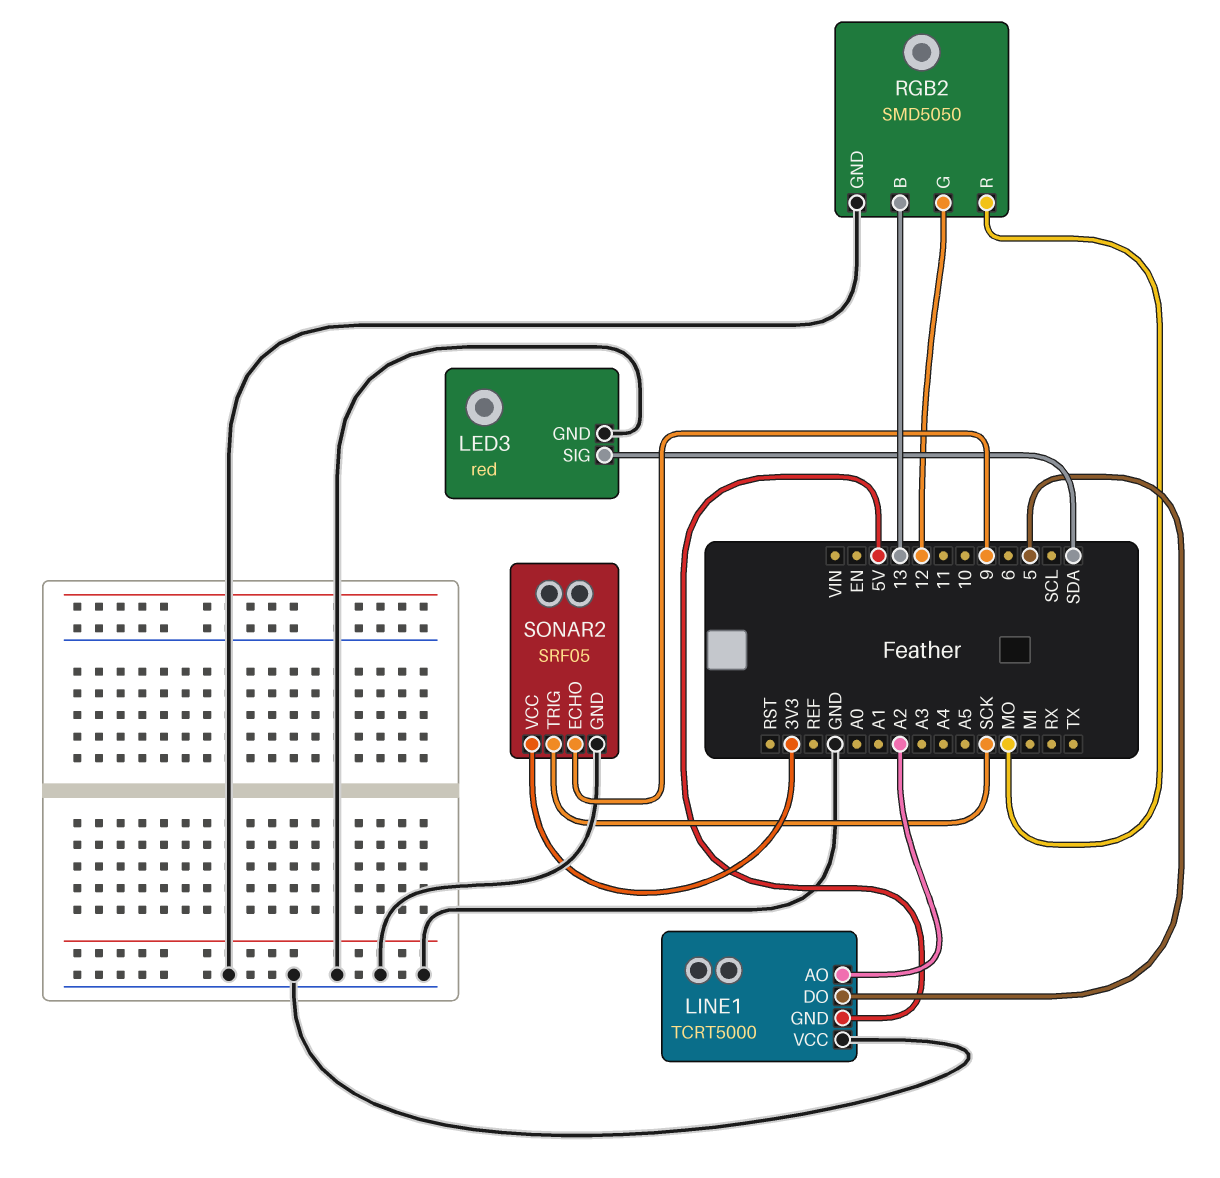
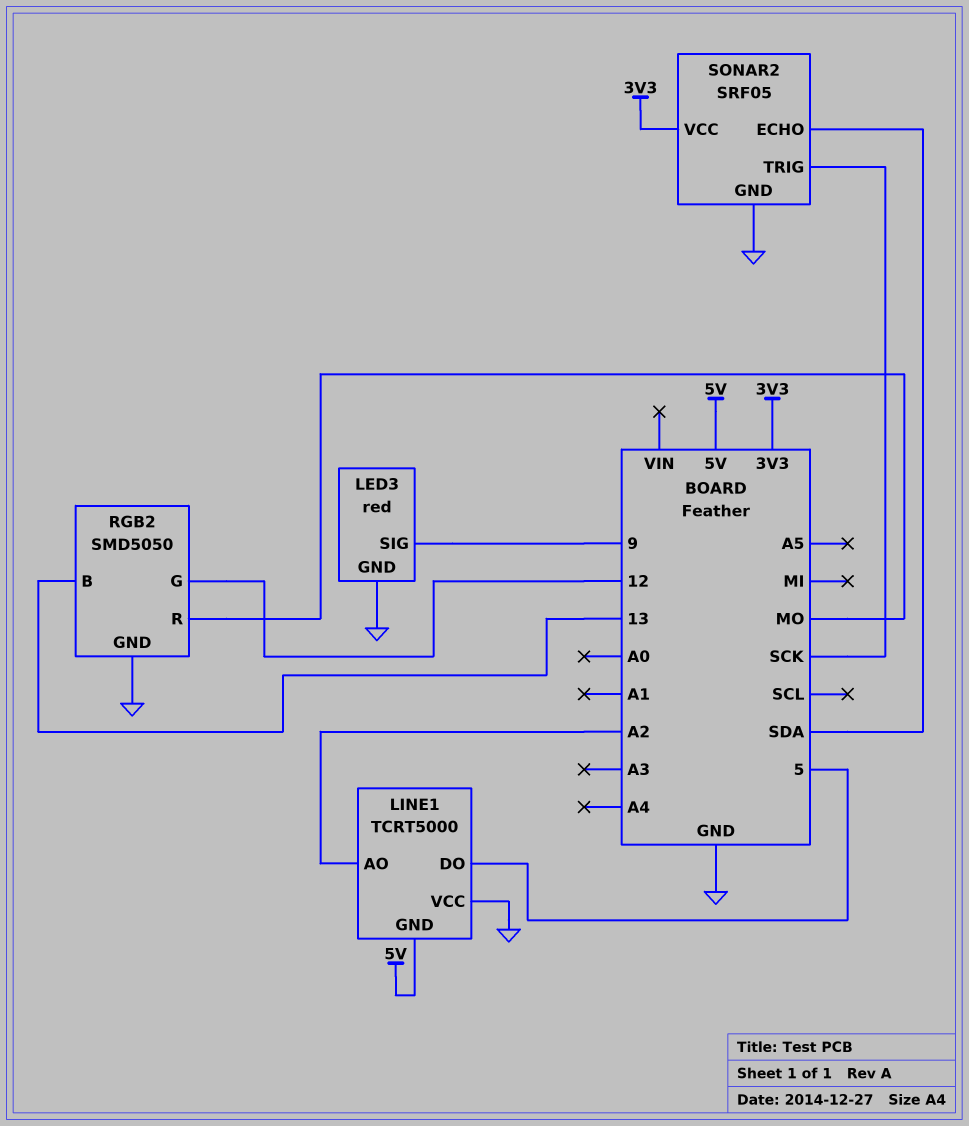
LED3 pin SIG: SDA -> 9
SONAR2 pin ECHO: 9 -> SDA

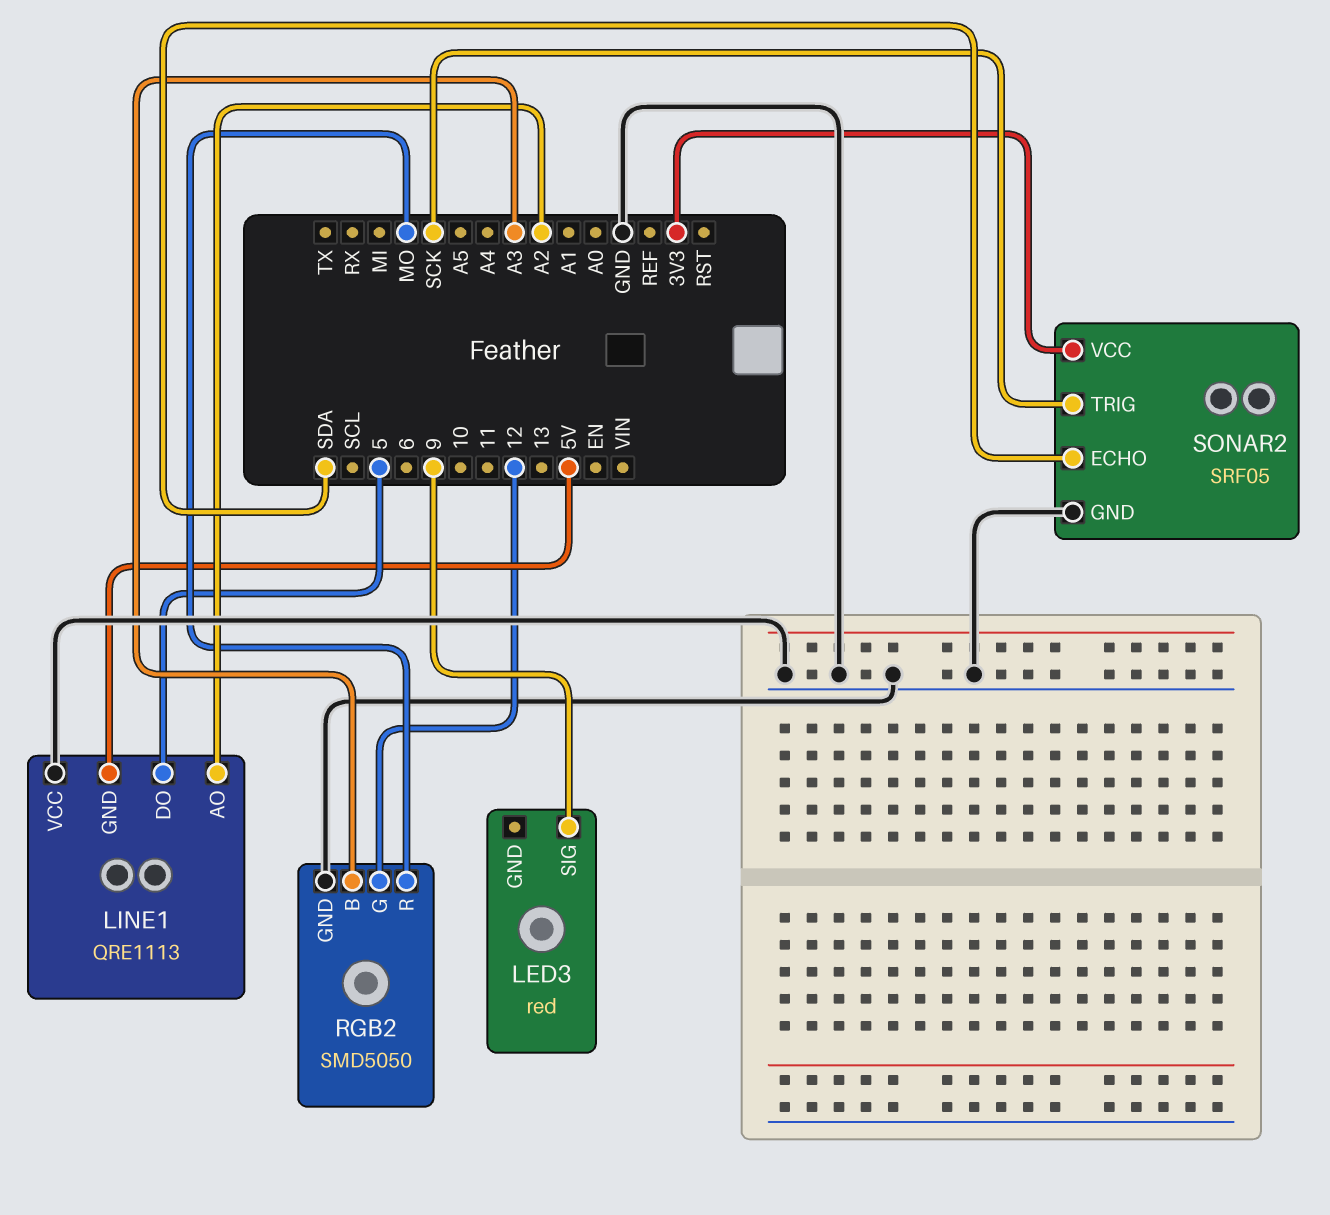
LED3 pin GND: GND -> none
LINE1: TCRT5000 -> QRE1113
RGB2 pin B: 13 -> A3

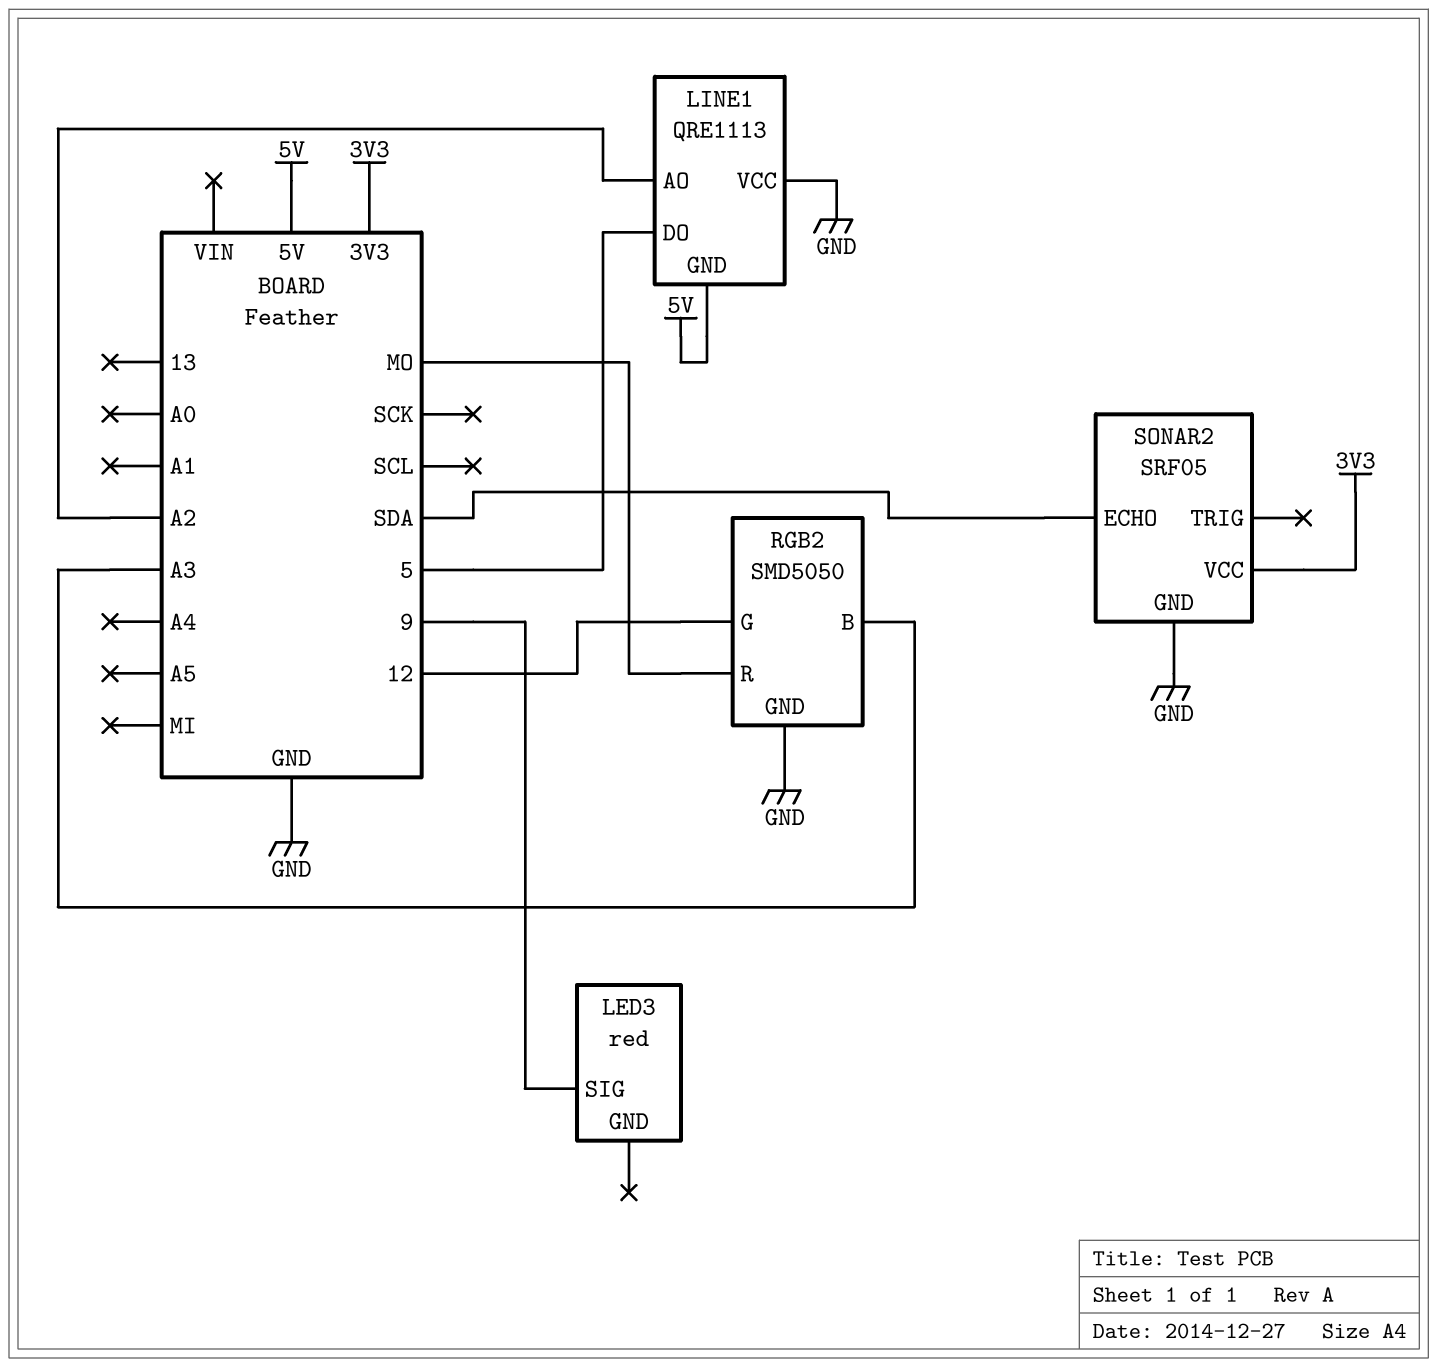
SONAR2 pin TRIG: SCK -> none

